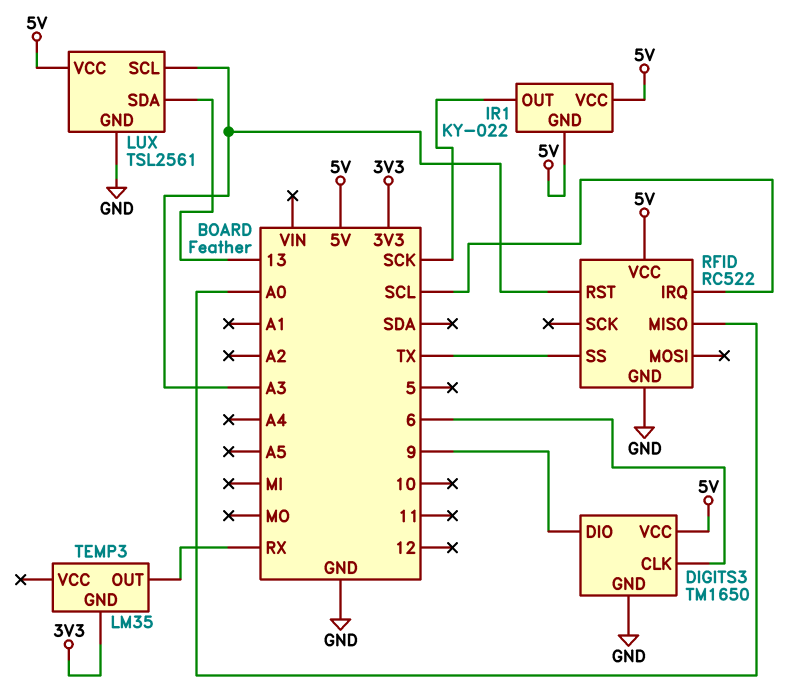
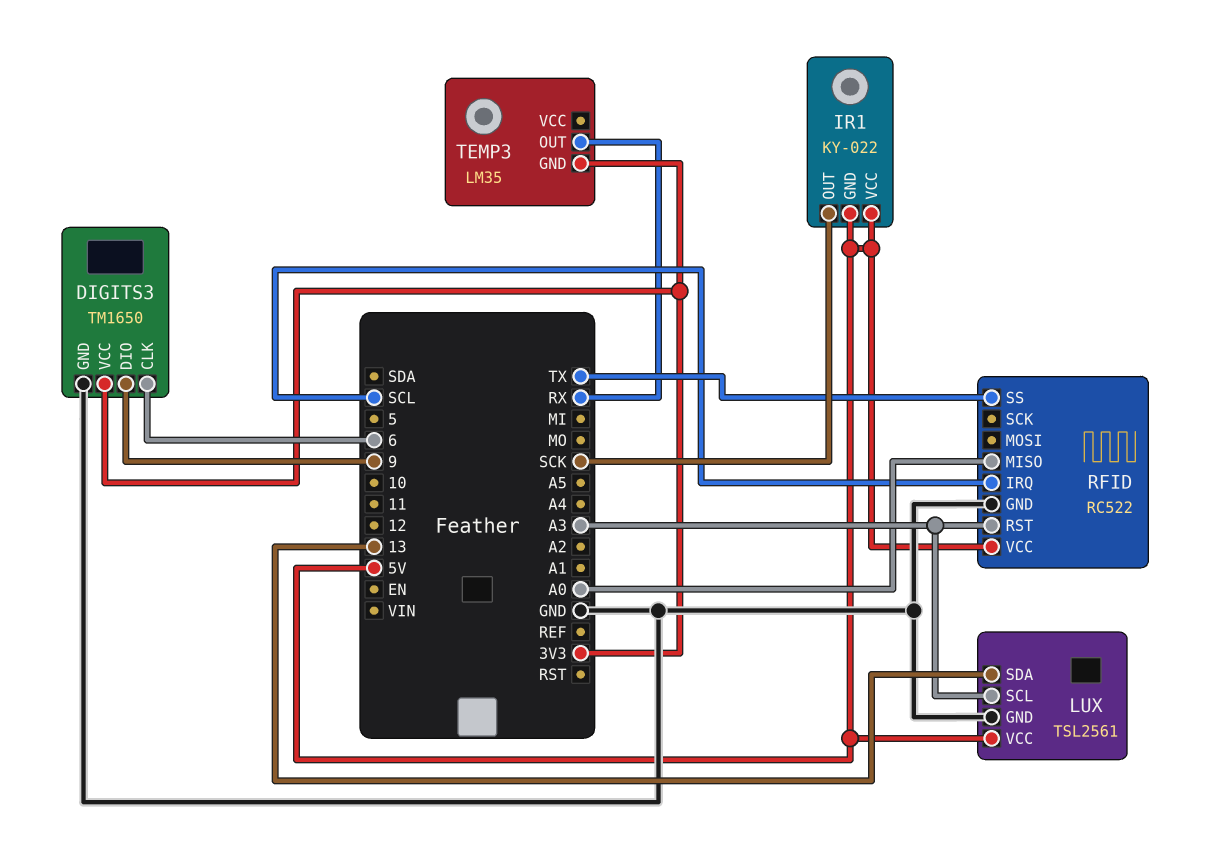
DIGITS3 pin VCC: 5V -> 3V3

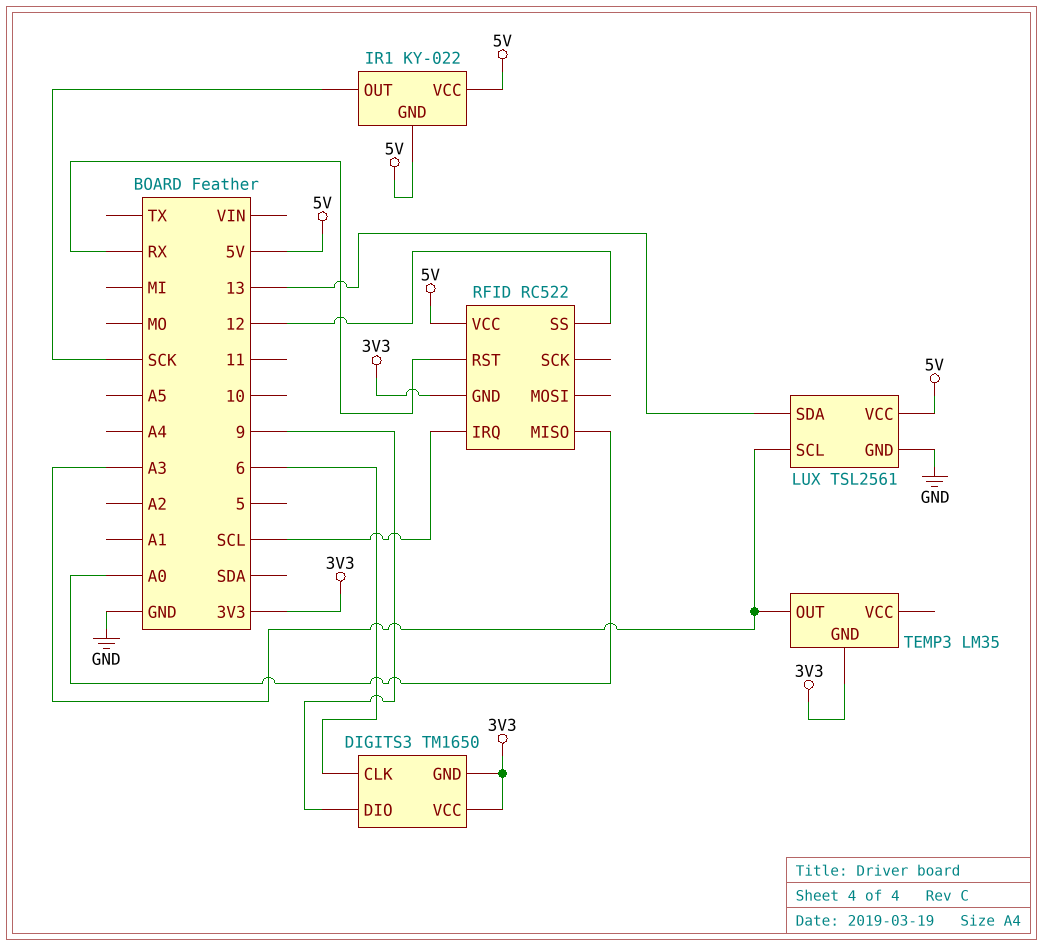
DIGITS3 pin GND: GND -> 3V3
RFID pin GND: GND -> 3V3
RFID pin RST: A3 -> RX
RFID pin SS: TX -> 12
TEMP3 pin OUT: RX -> A3

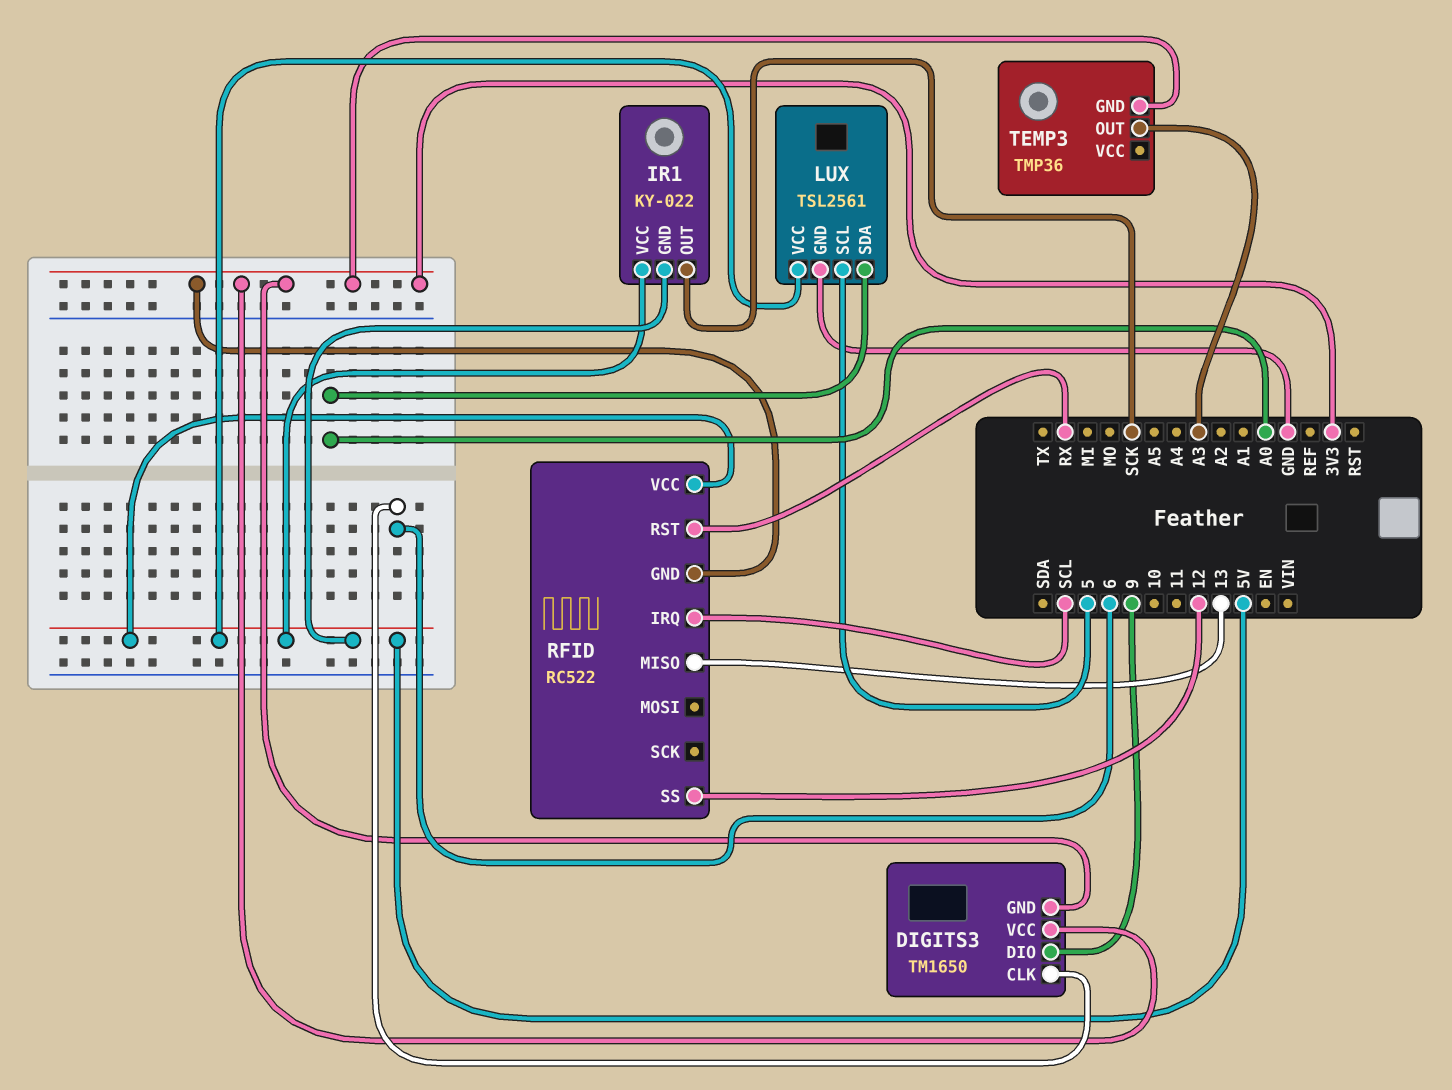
LUX pin SCL: A3 -> 5
LUX pin SDA: 13 -> A0
RFID pin MISO: A0 -> 13
TEMP3: LM35 -> TMP36

